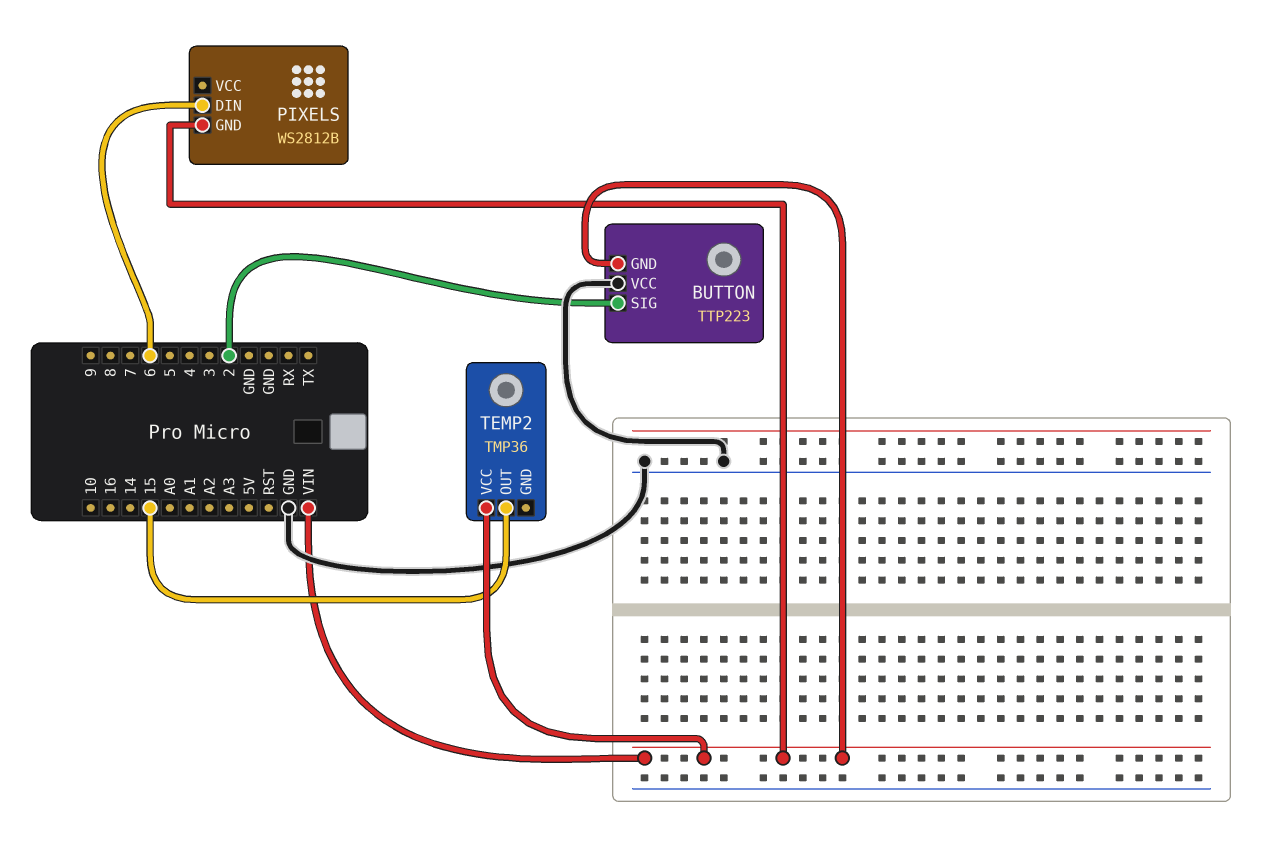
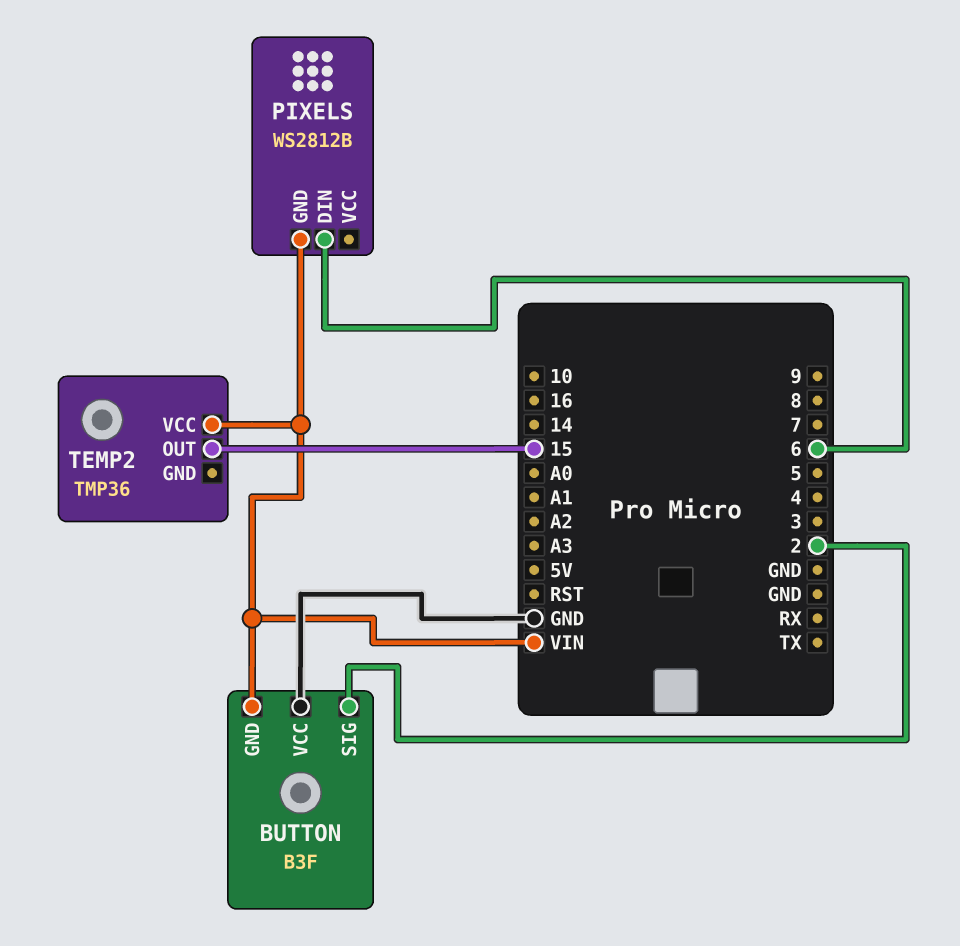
BUTTON: TTP223 -> B3F

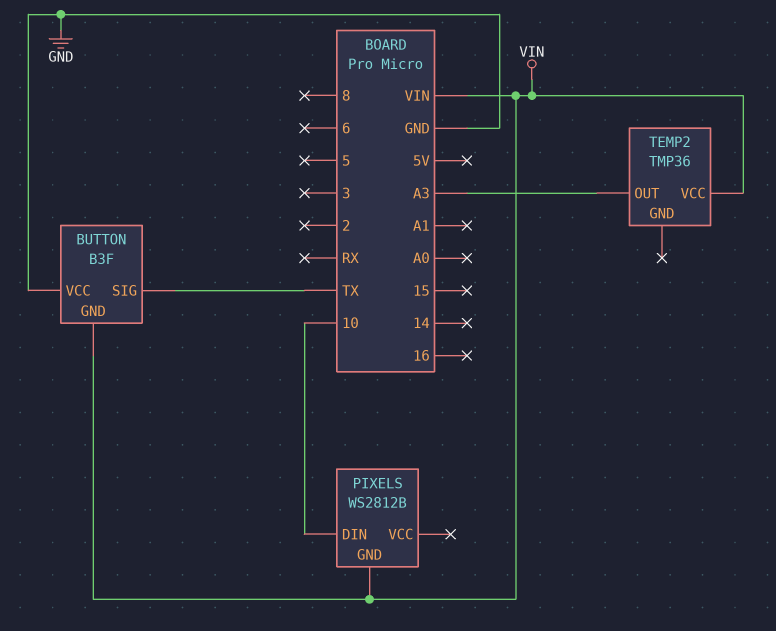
BUTTON pin SIG: 2 -> TX
PIXELS pin DIN: 6 -> 10
TEMP2 pin OUT: 15 -> A3

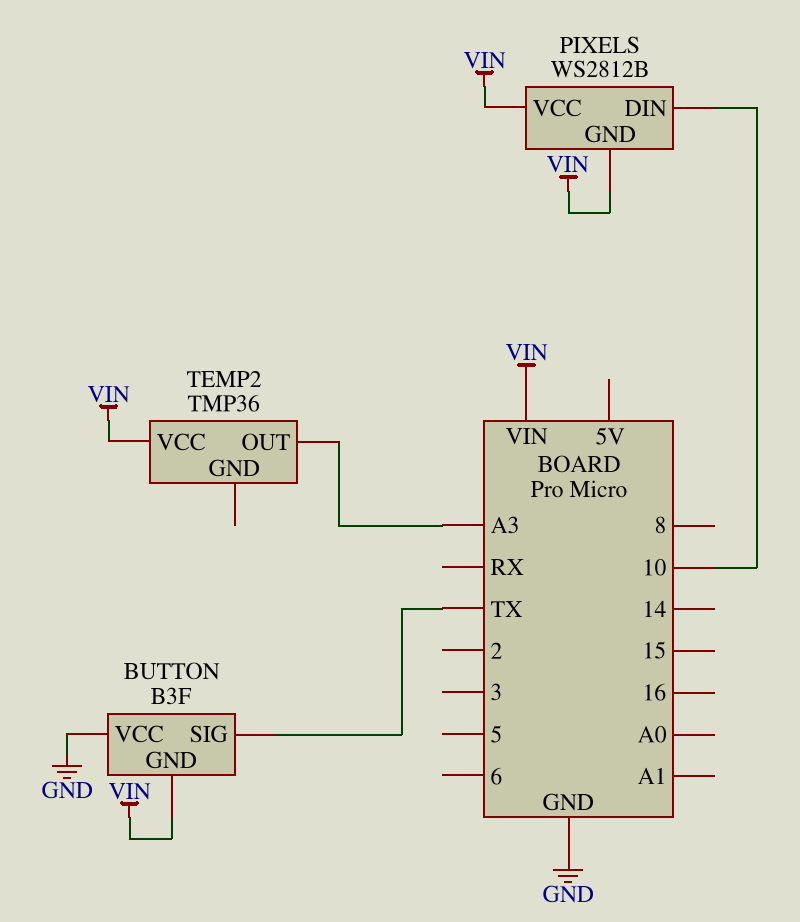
PIXELS pin VCC: none -> VIN

